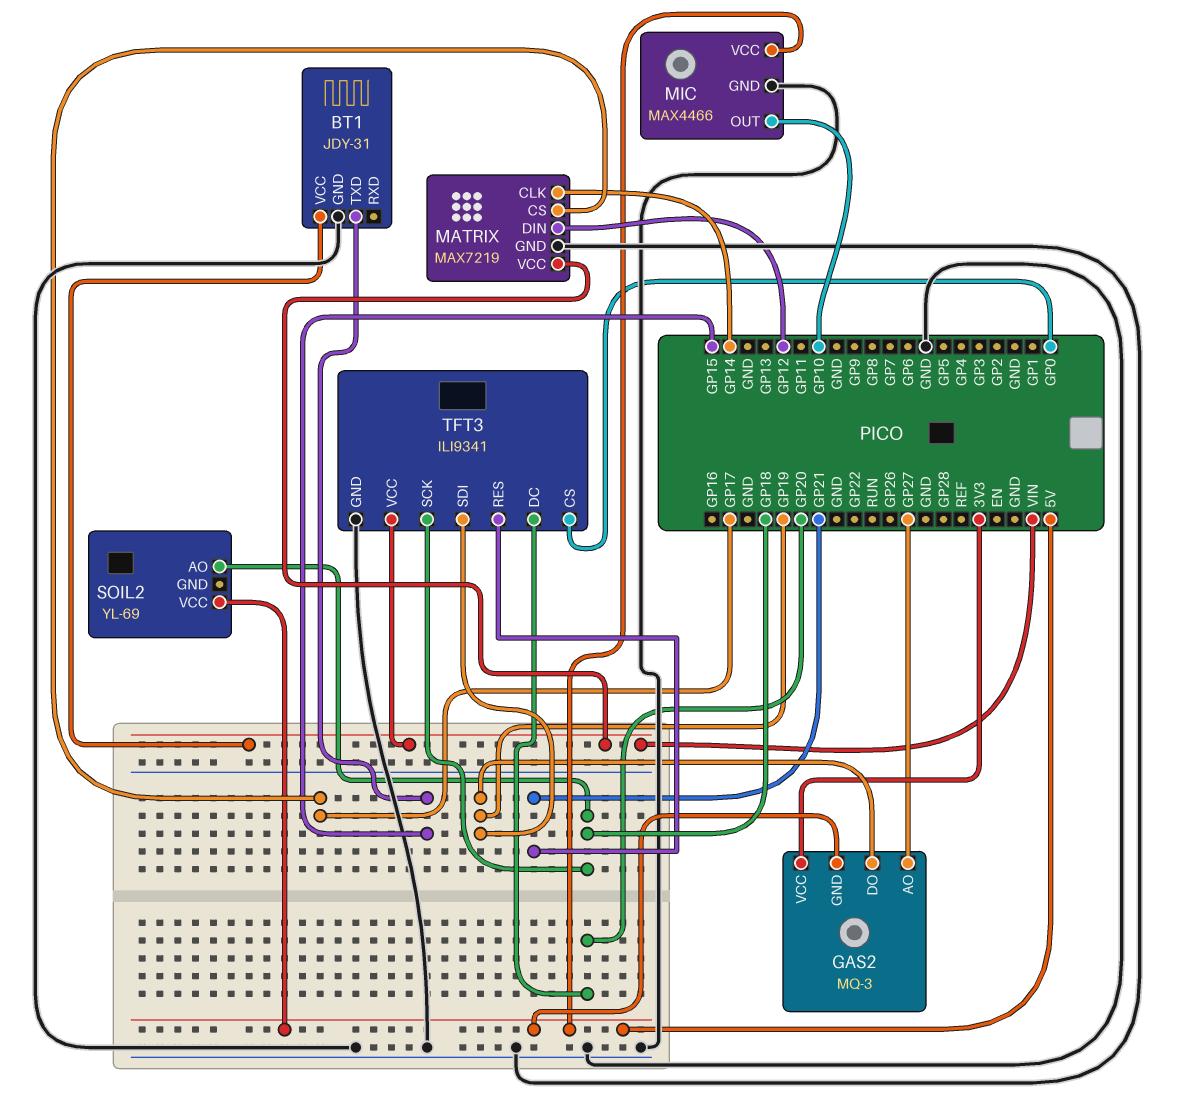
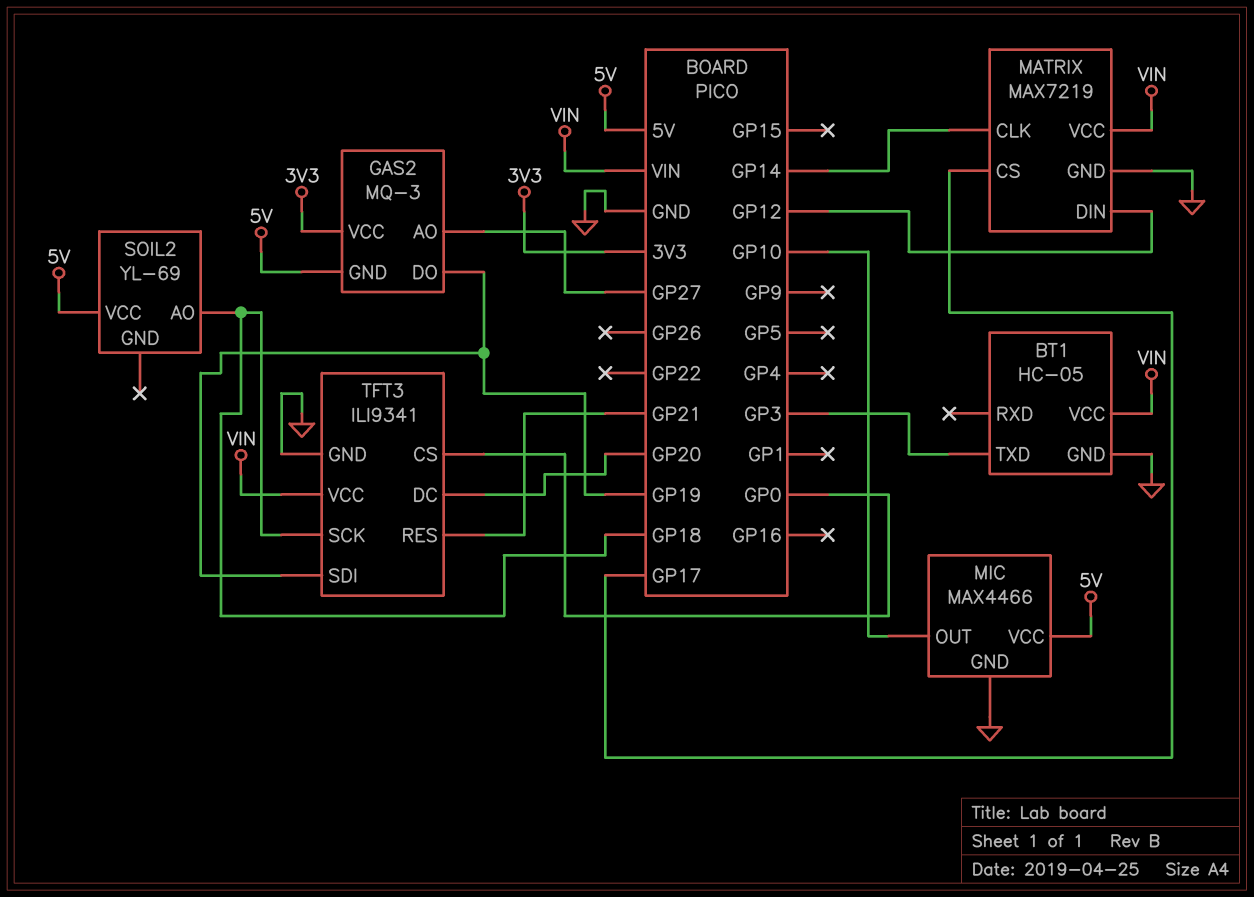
BT1: JDY-31 -> HC-05
BT1 pin TXD: GP15 -> GP3

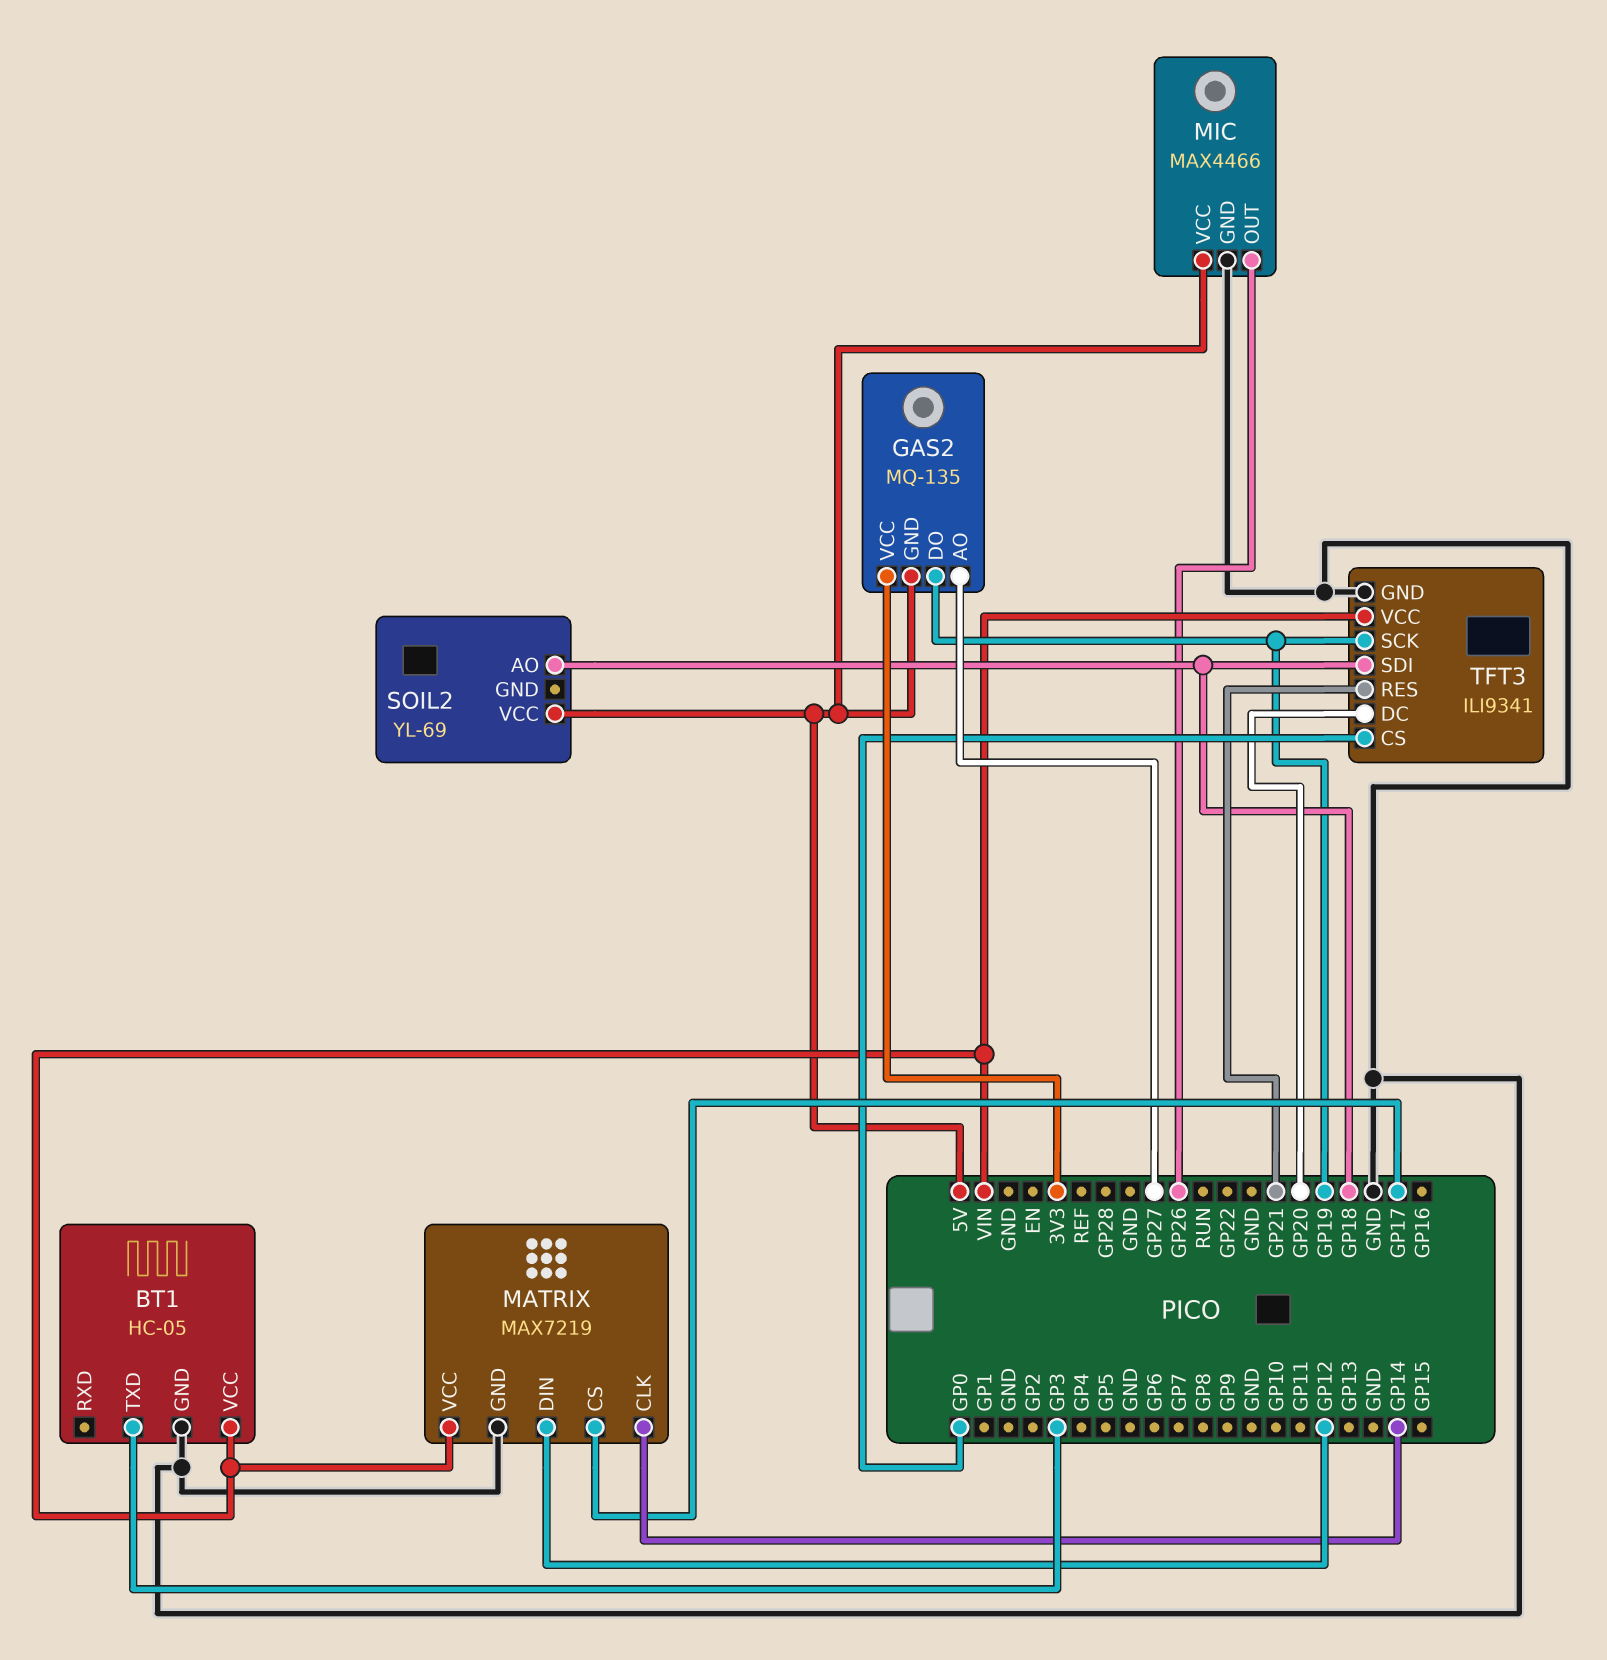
GAS2: MQ-3 -> MQ-135
MIC pin OUT: GP10 -> GP26
TFT3 pin SCK: GP18 -> GP19
TFT3 pin SDI: GP19 -> GP18

